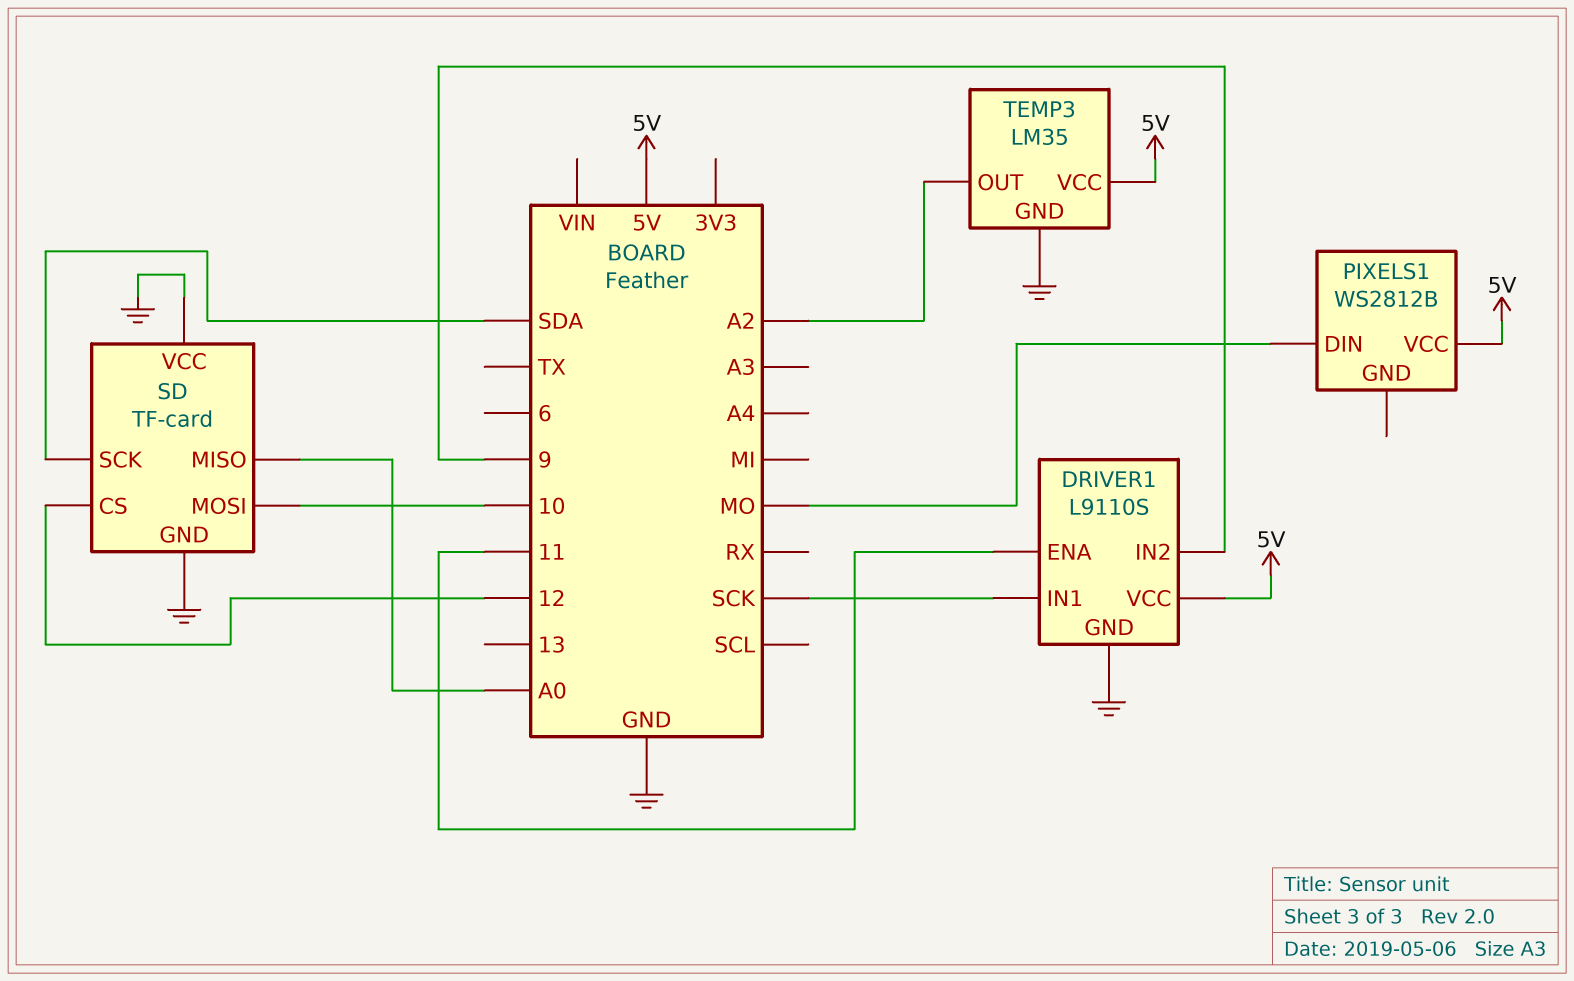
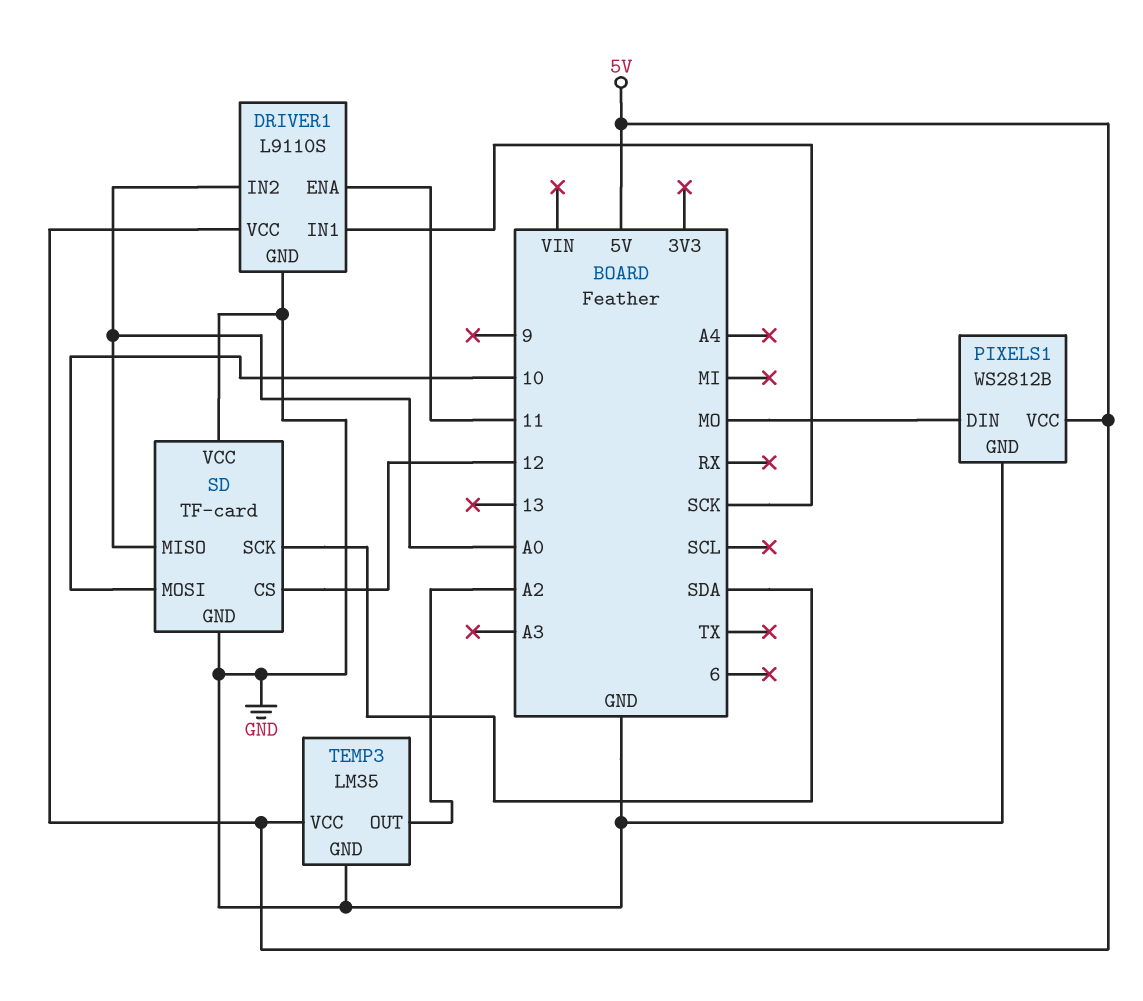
DRIVER1 pin IN2: 9 -> A0
PIXELS1 pin GND: none -> GND

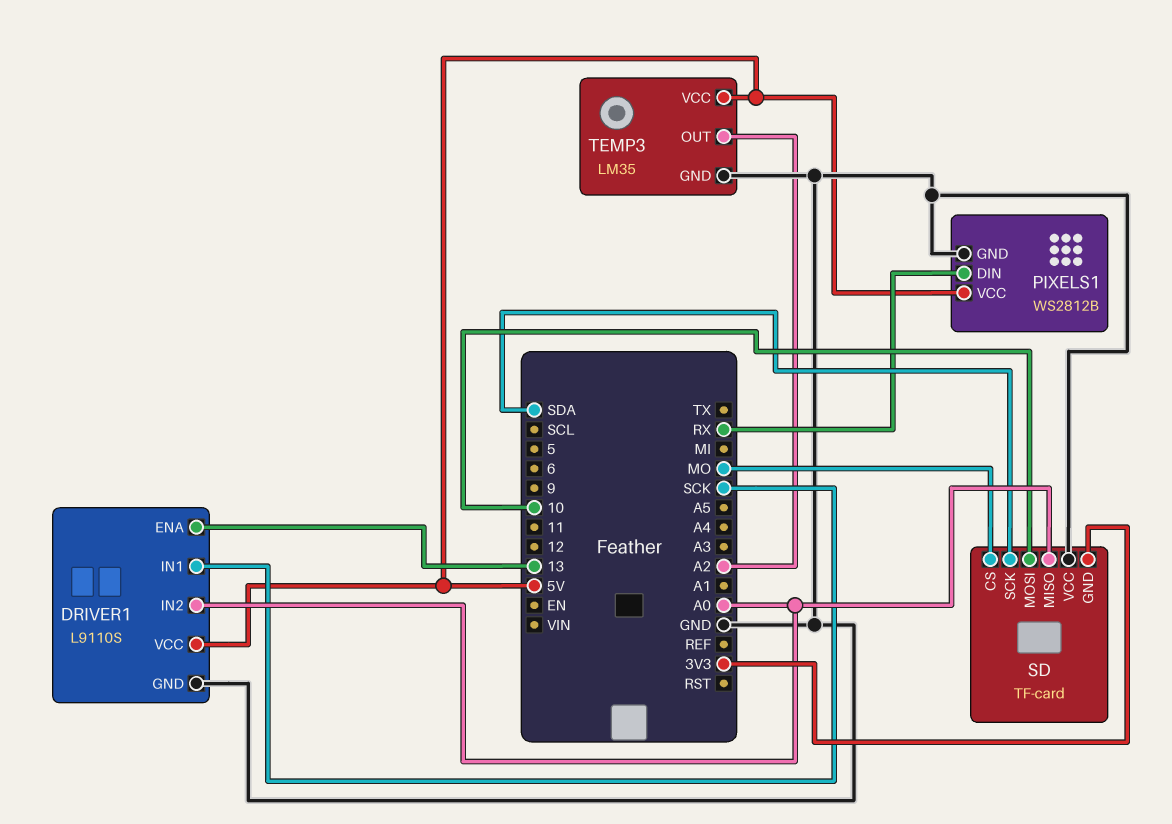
DRIVER1 pin ENA: 11 -> 13
PIXELS1 pin DIN: MO -> RX
SD pin CS: 12 -> MO
SD pin GND: GND -> 3V3

